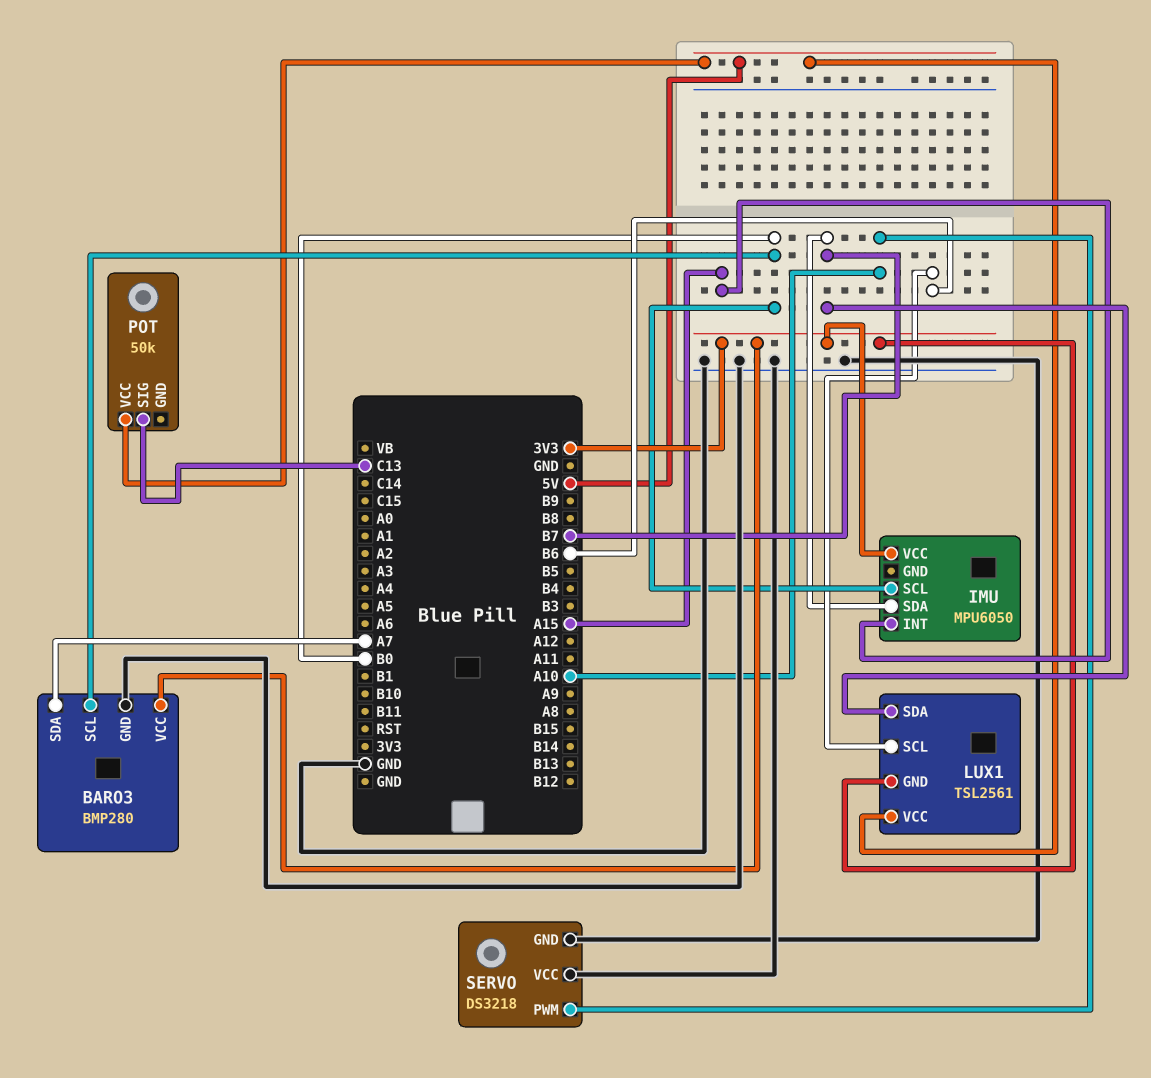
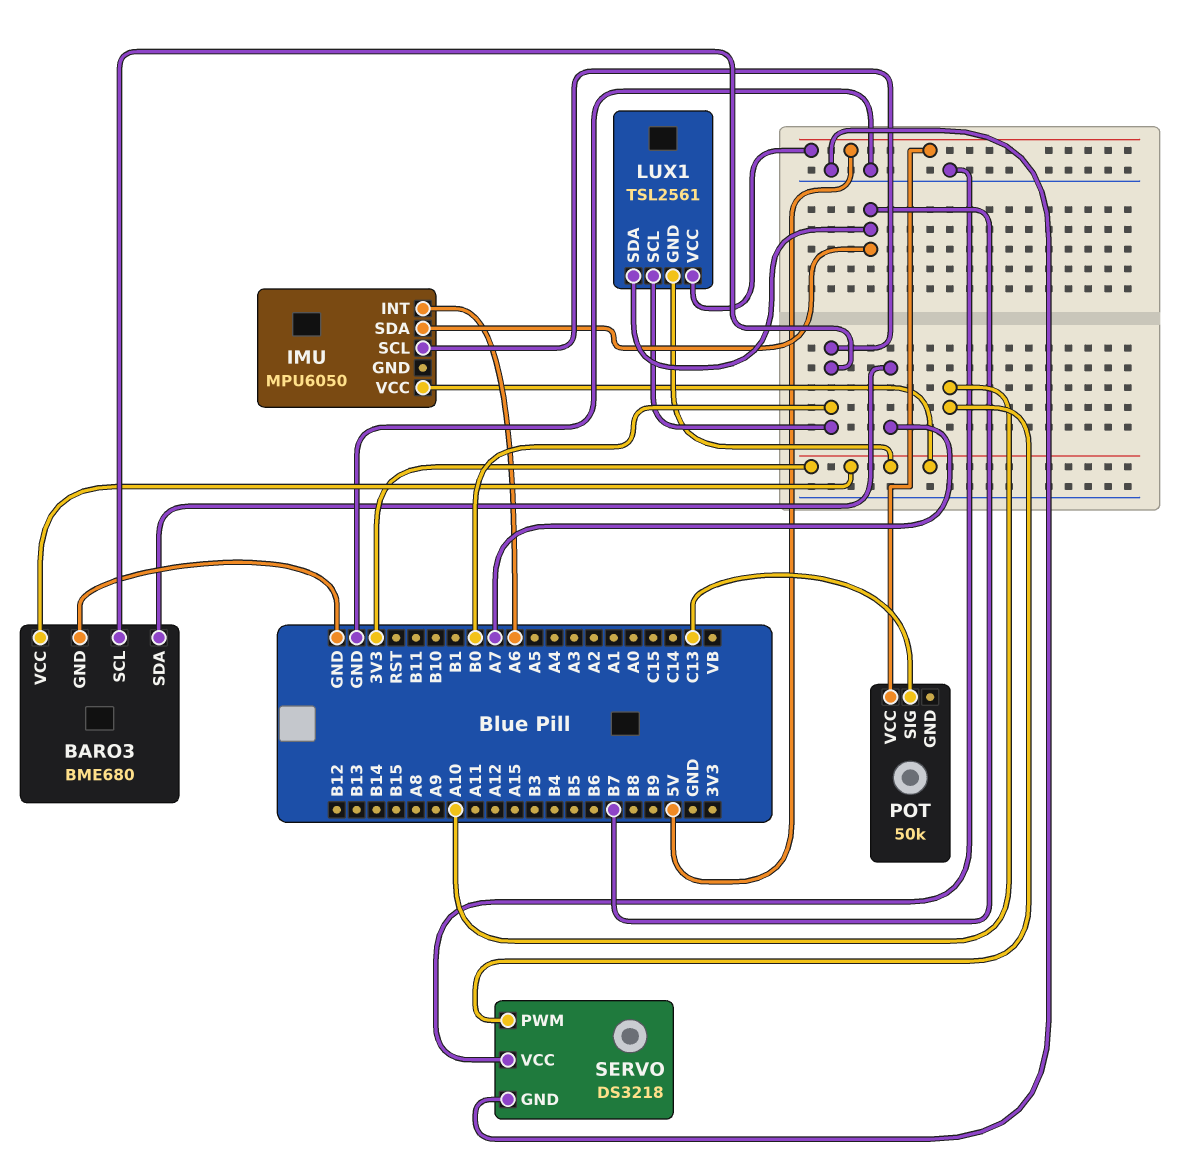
BARO3: BMP280 -> BME680
IMU pin INT: A15 -> A6
LUX1 pin SCL: B6 -> B0

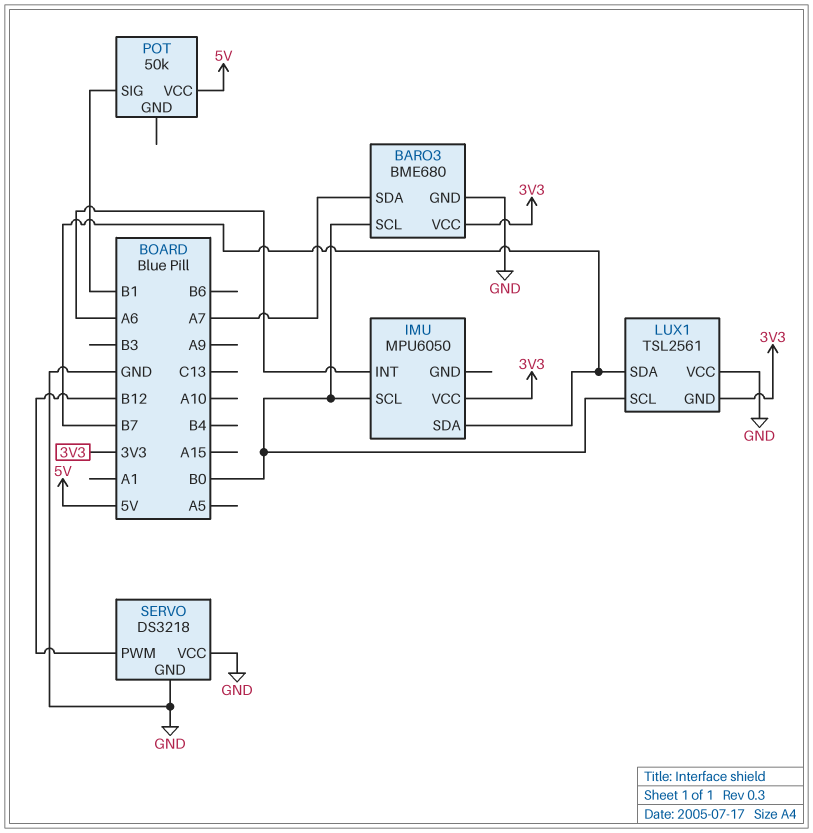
LUX1 pin VCC: 5V -> GND
POT pin SIG: C13 -> B1
SERVO pin PWM: A10 -> B12

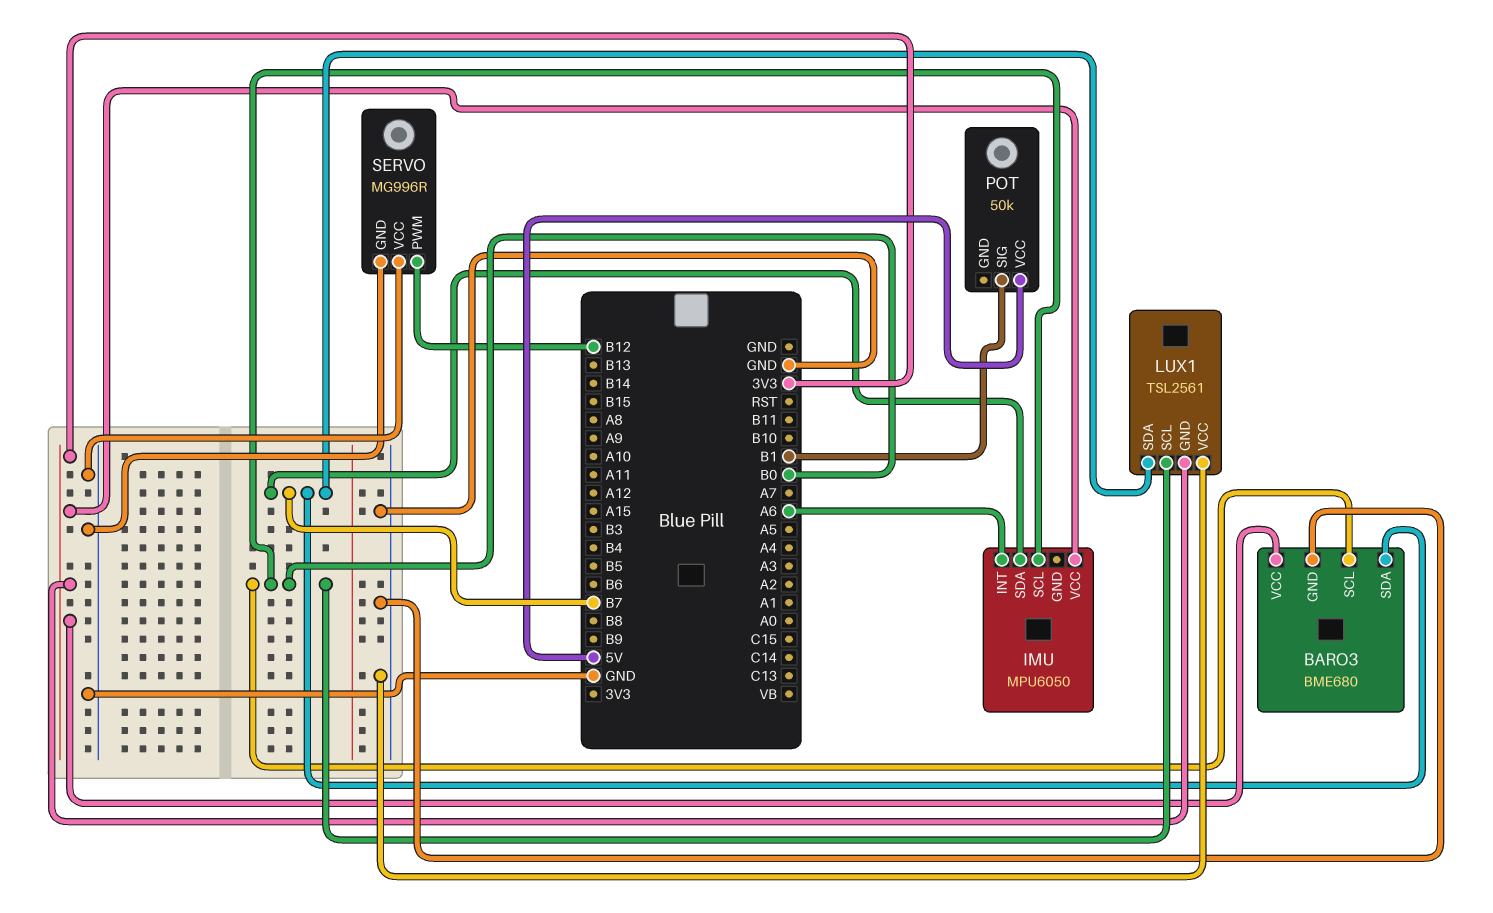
BARO3 pin SDA: A7 -> B7
SERVO: DS3218 -> MG996R

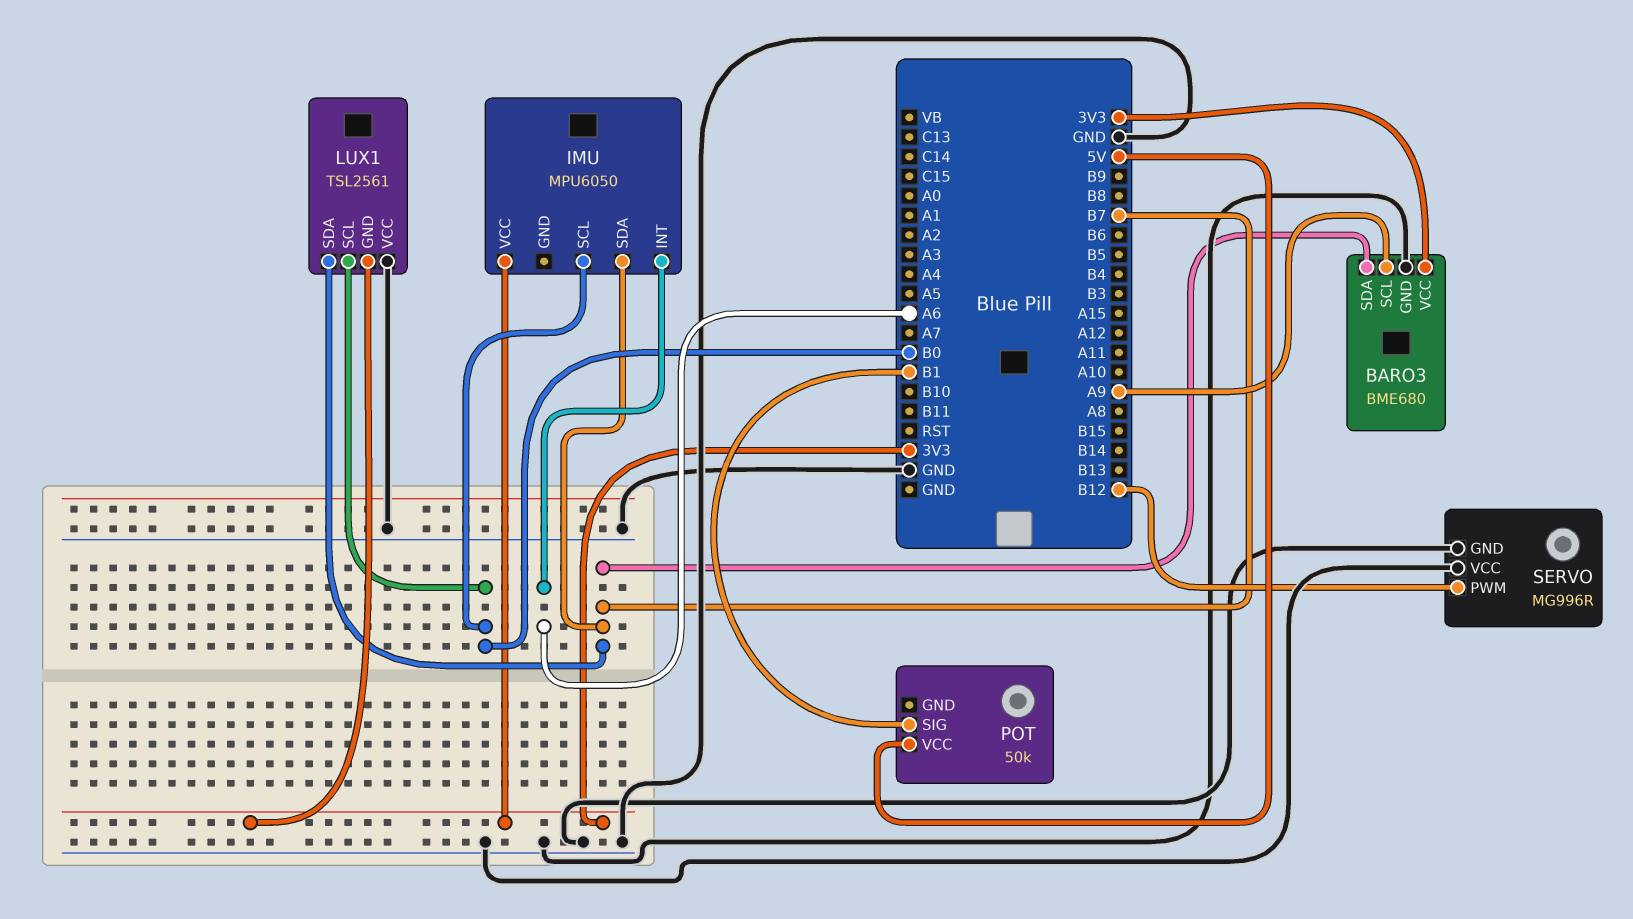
BARO3 pin SCL: B0 -> A9

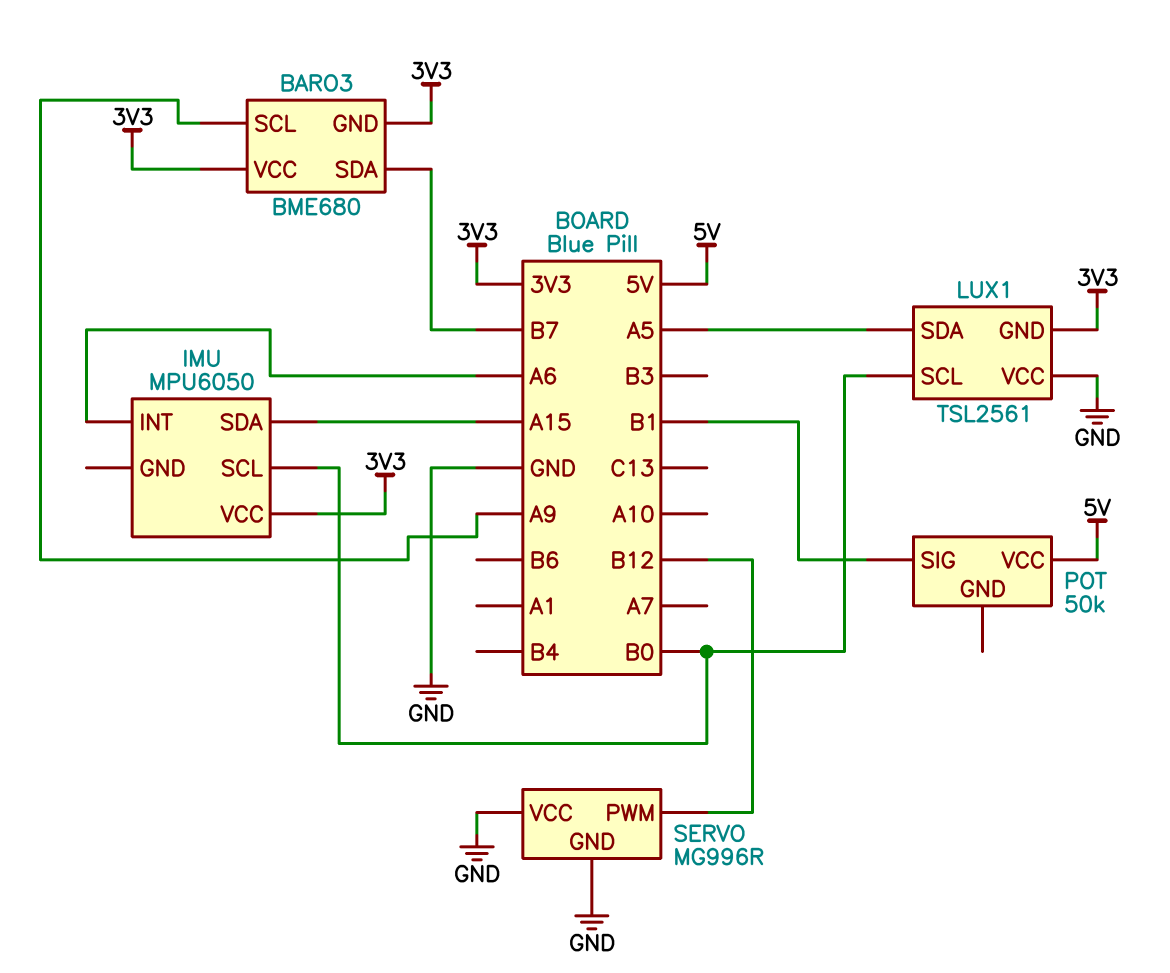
BARO3 pin GND: GND -> 3V3
IMU pin SDA: B7 -> A15
LUX1 pin SDA: B7 -> A5

